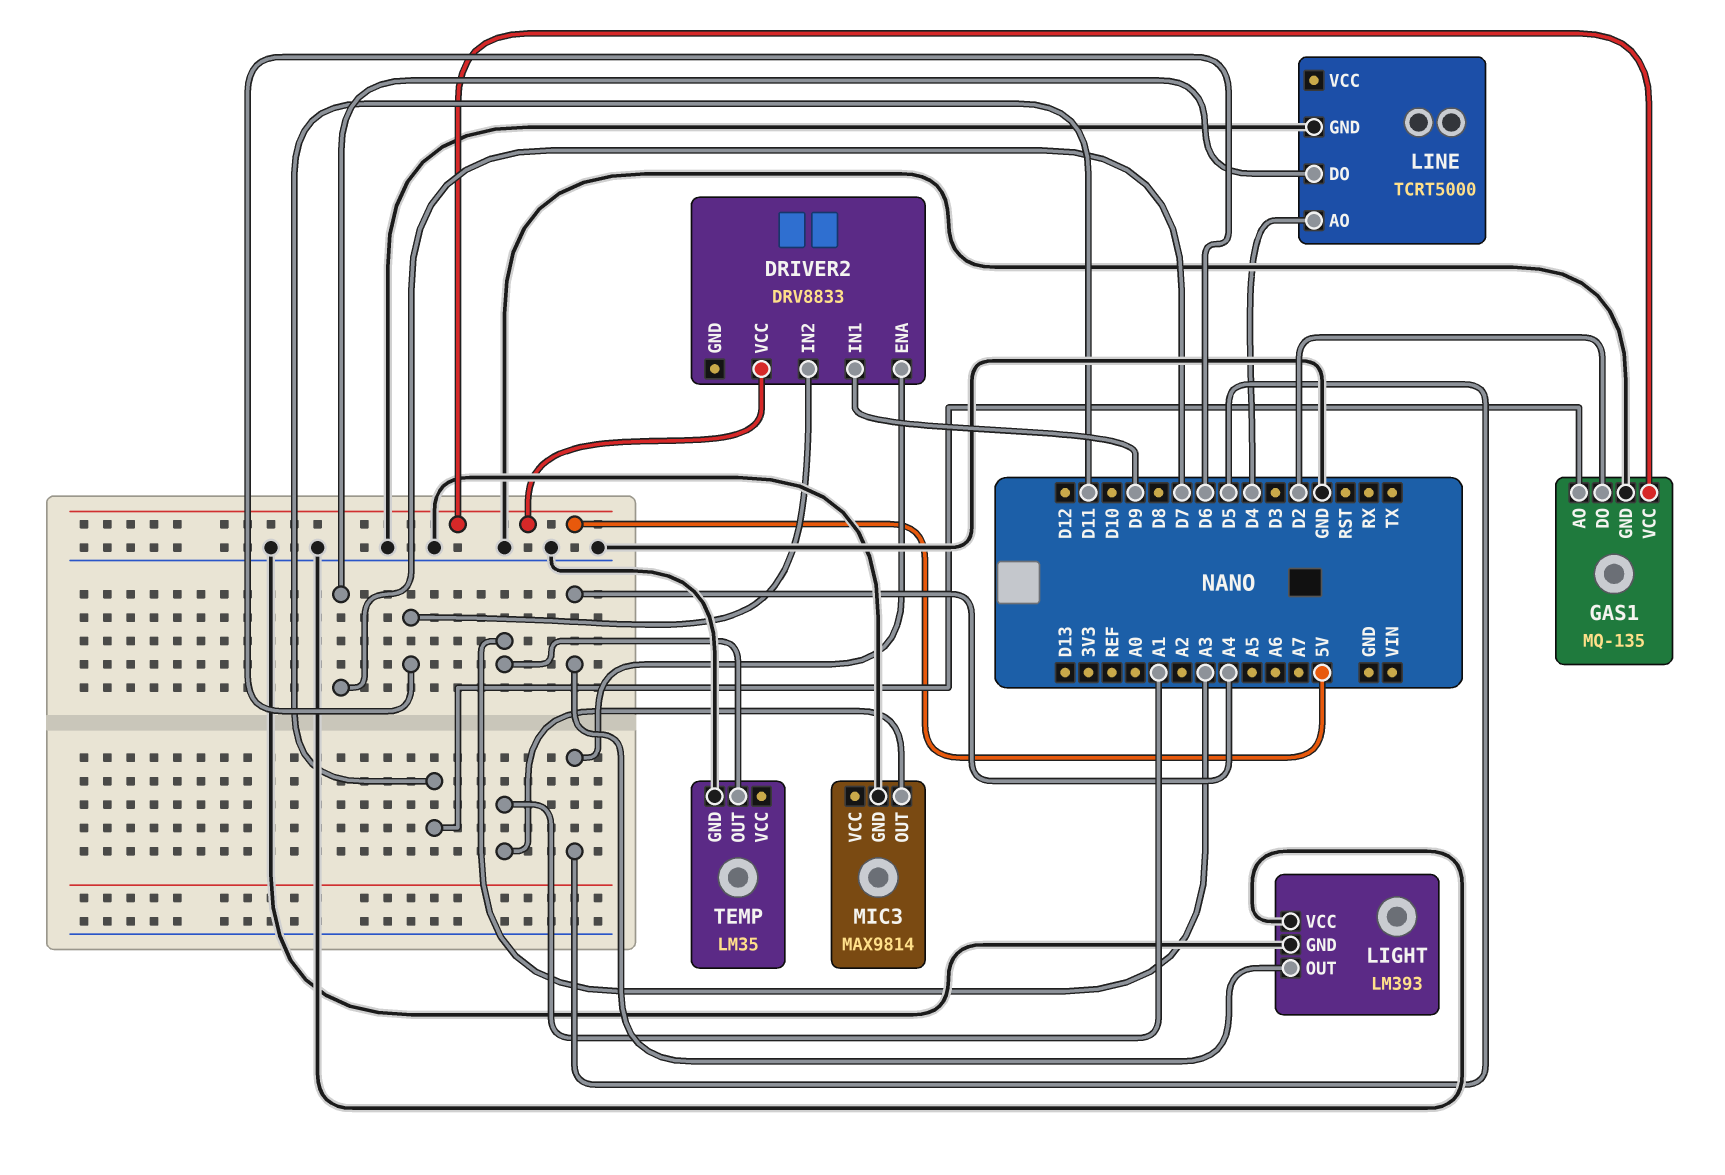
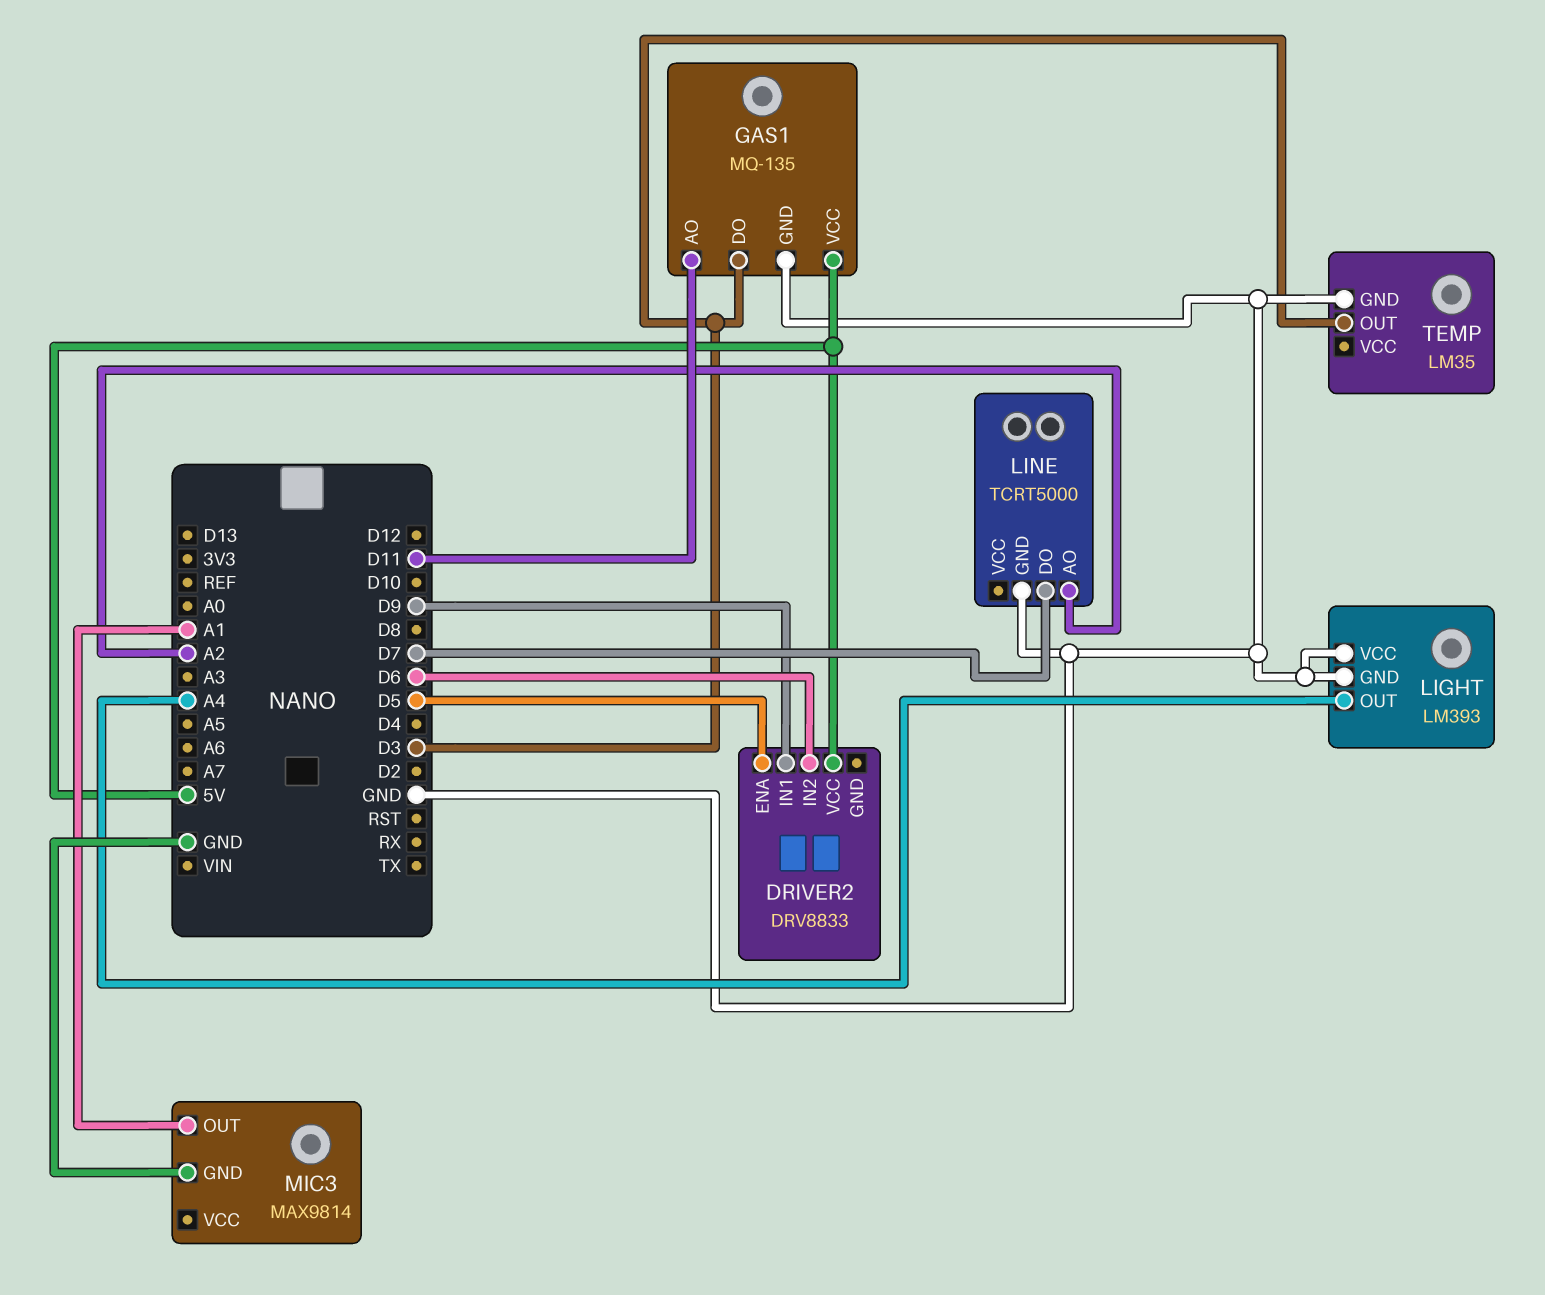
GAS1 pin DO: D2 -> D3
LINE pin AO: D4 -> A2
TEMP pin OUT: A3 -> D3

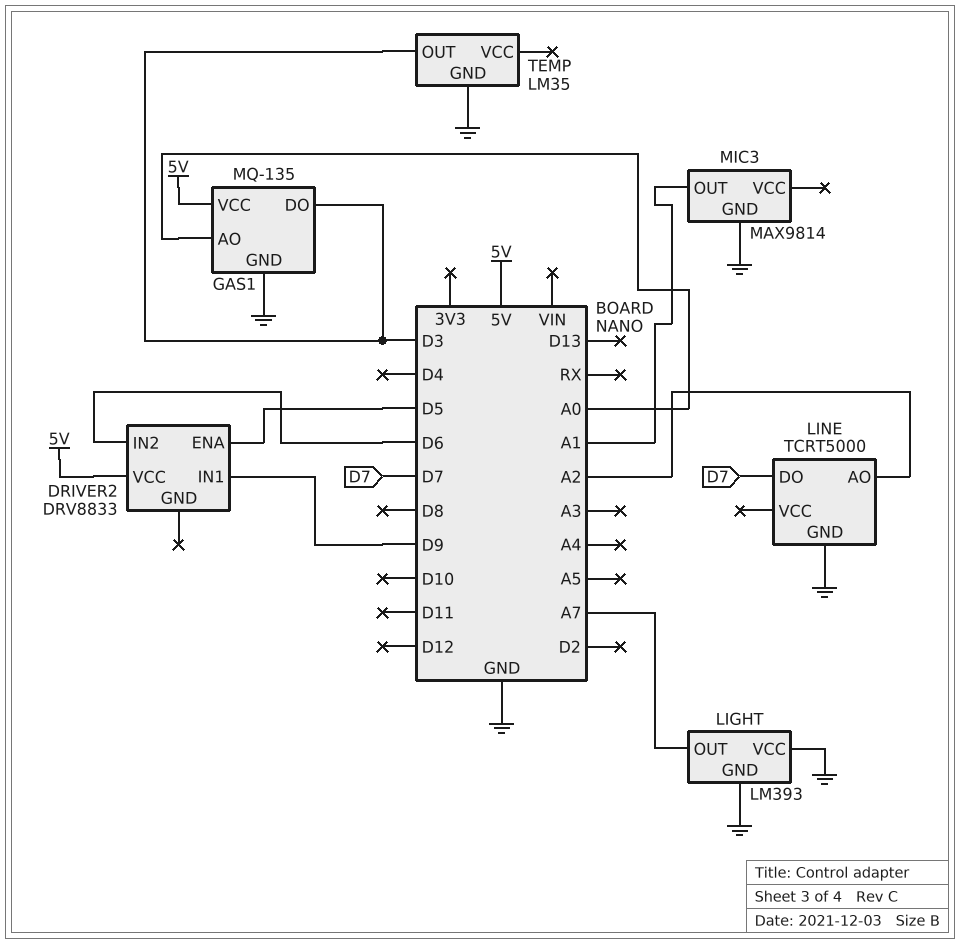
GAS1 pin AO: D11 -> A0
LIGHT pin OUT: A4 -> A7

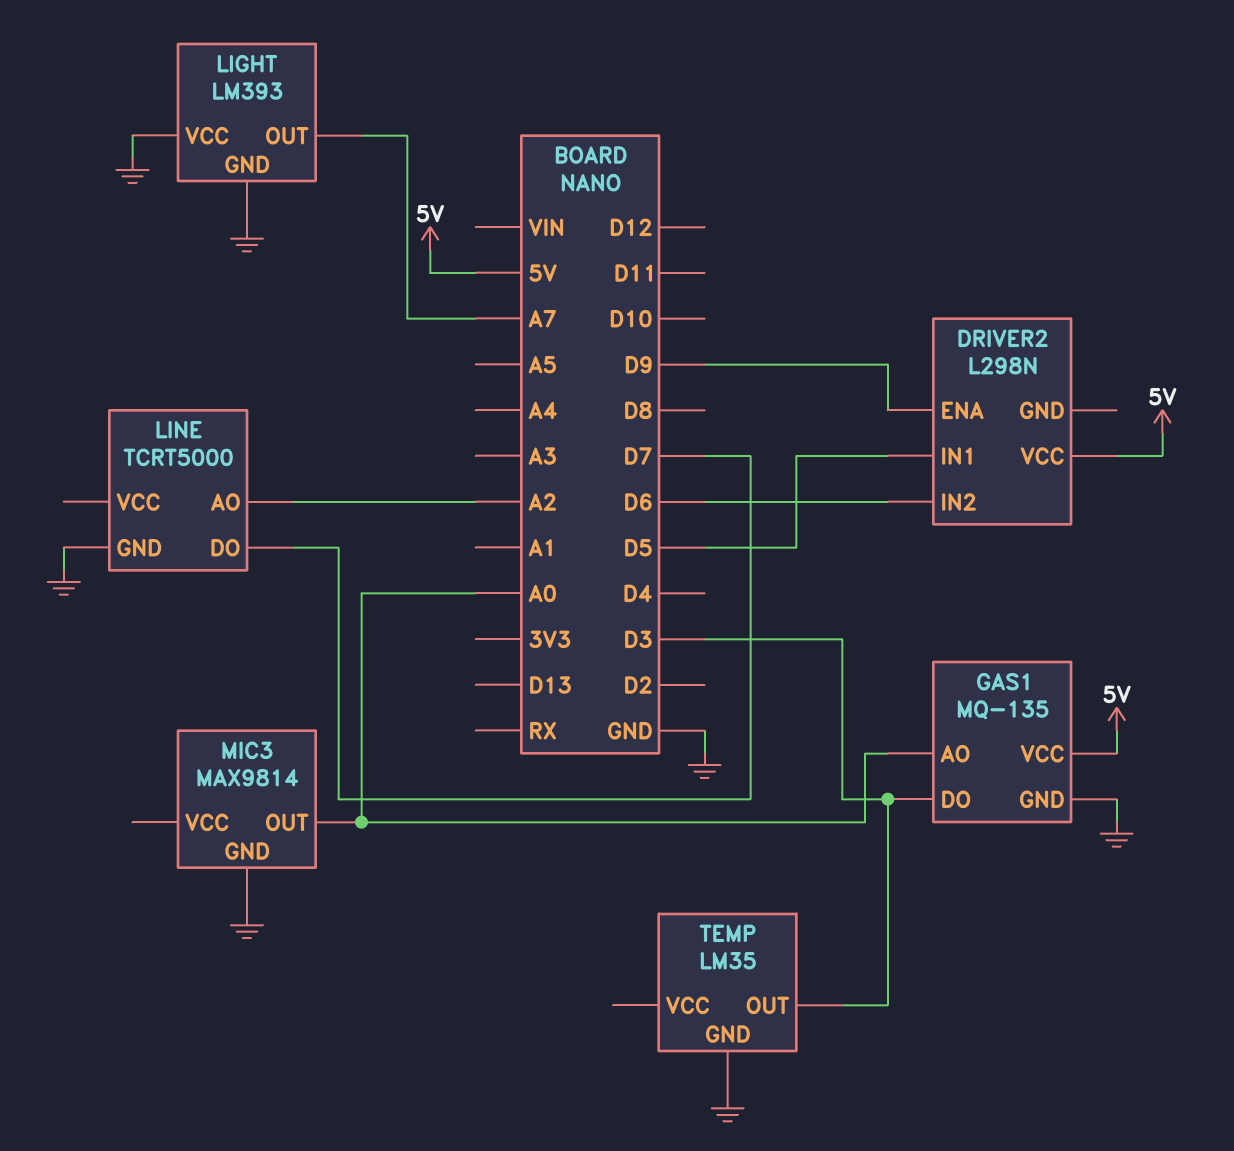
DRIVER2: DRV8833 -> L298N
DRIVER2 pin ENA: D5 -> D9
DRIVER2 pin IN1: D9 -> D5
MIC3 pin OUT: A1 -> A0

